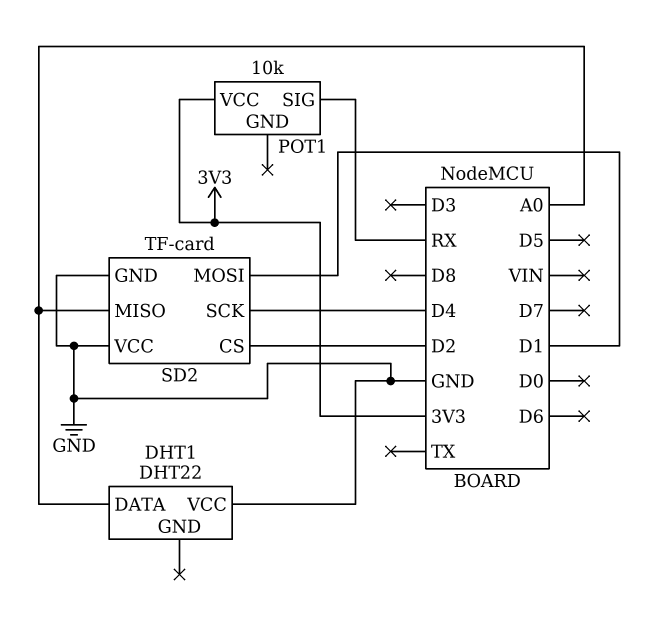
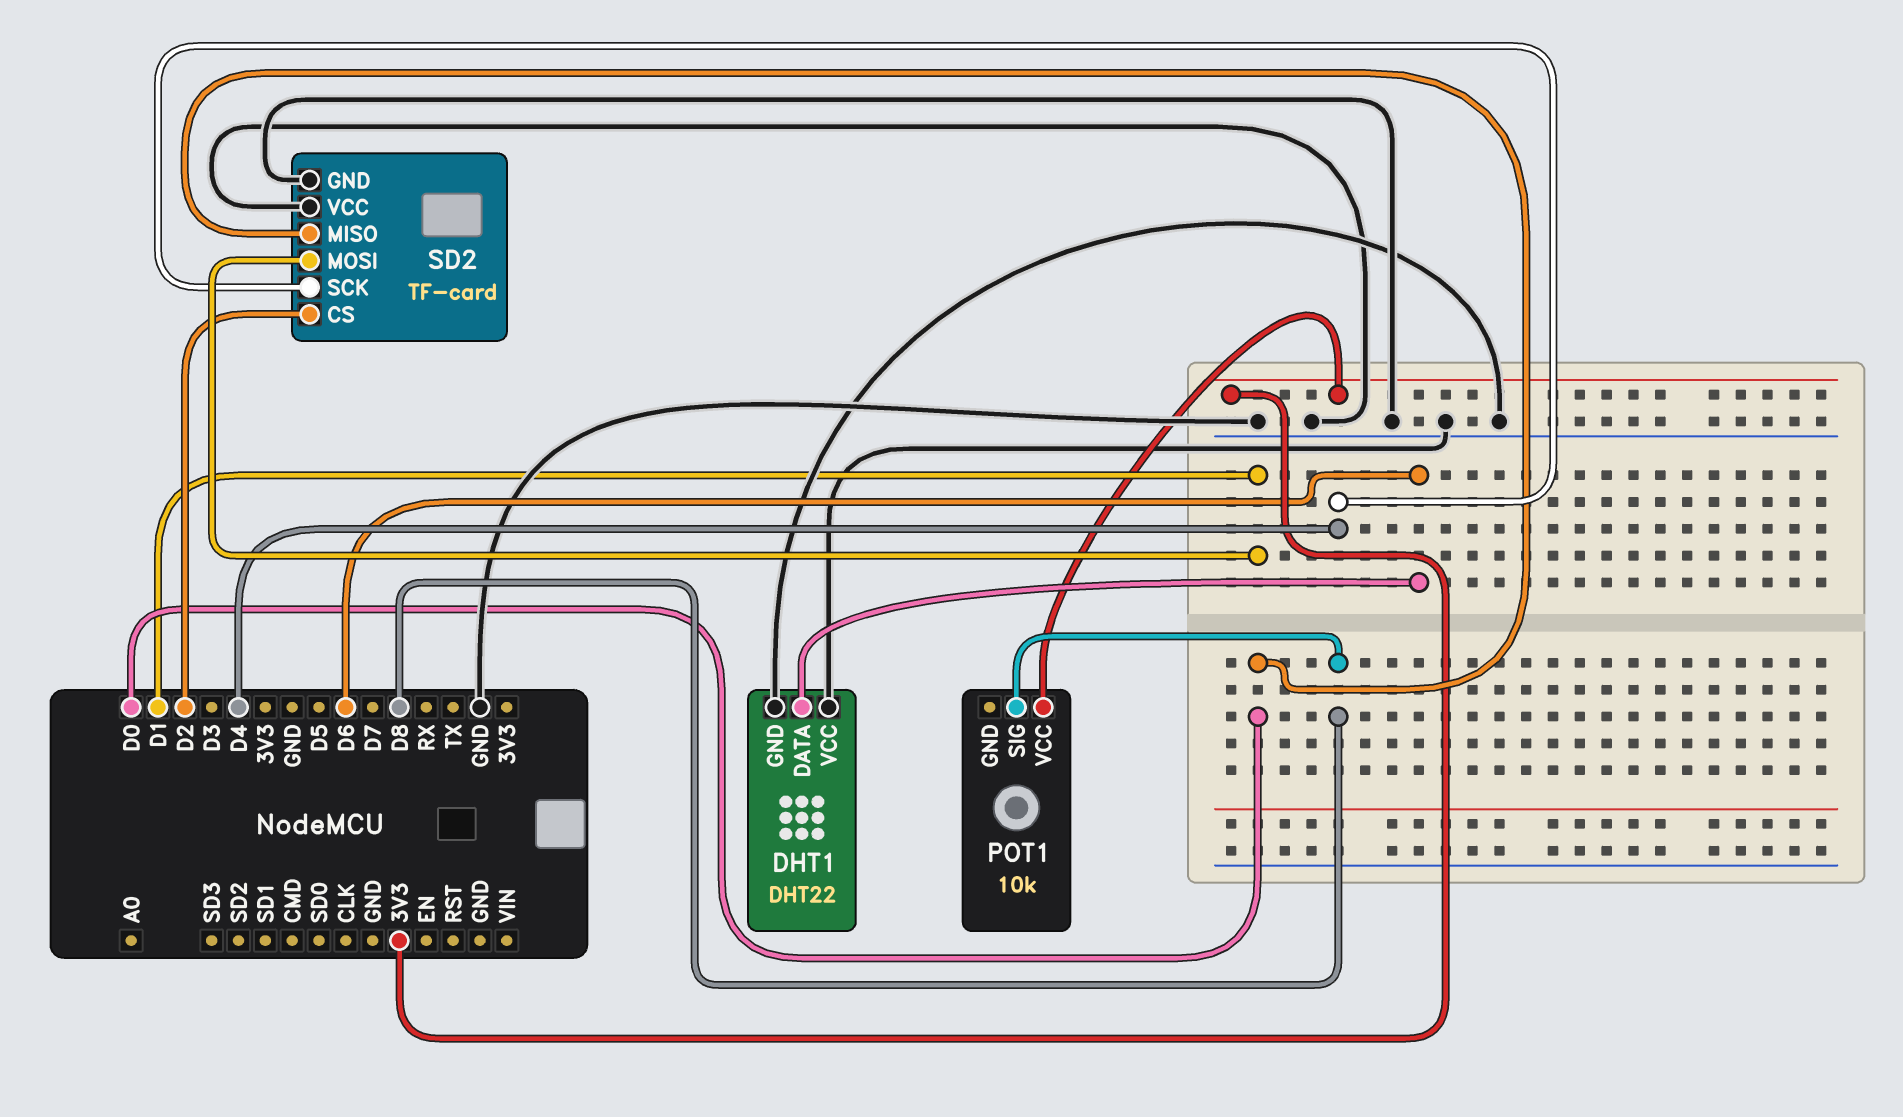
DHT1 pin DATA: A0 -> D6
DHT1 pin GND: none -> GND
POT1 pin SIG: RX -> D8
SD2 pin MISO: A0 -> D0

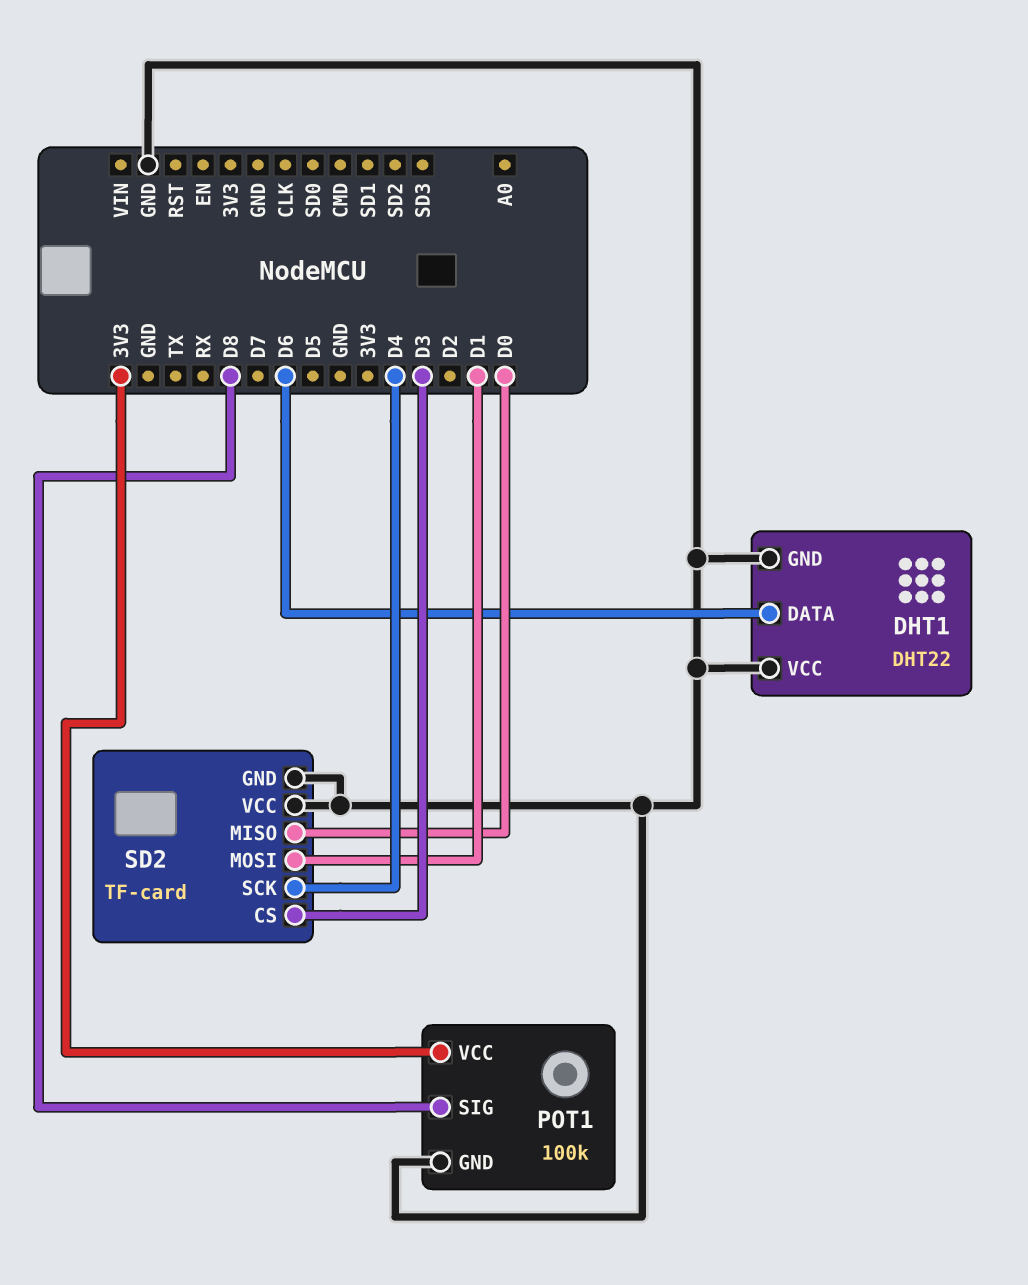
POT1: 10k -> 100k
POT1 pin GND: none -> GND
SD2 pin CS: D2 -> D3

